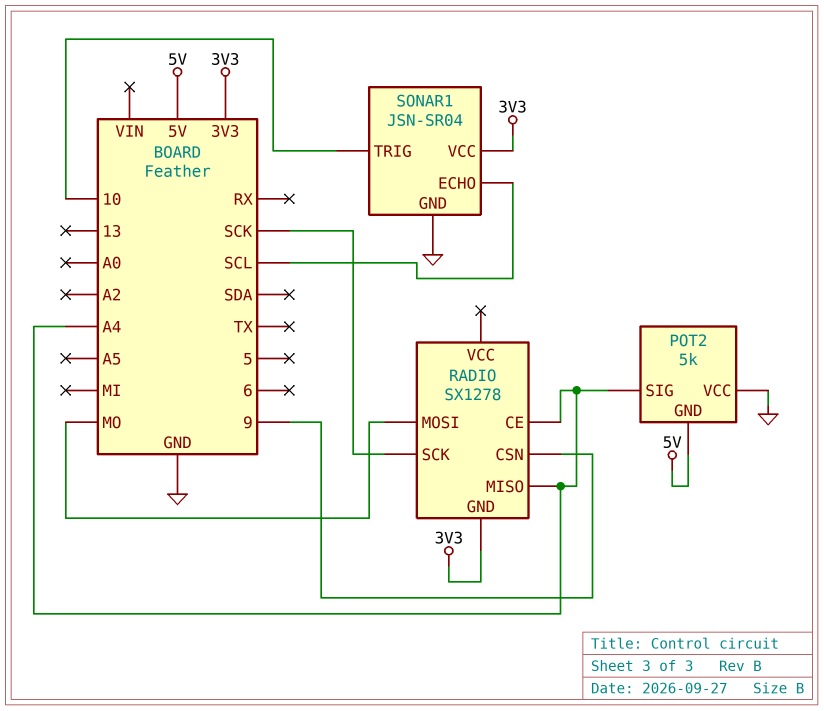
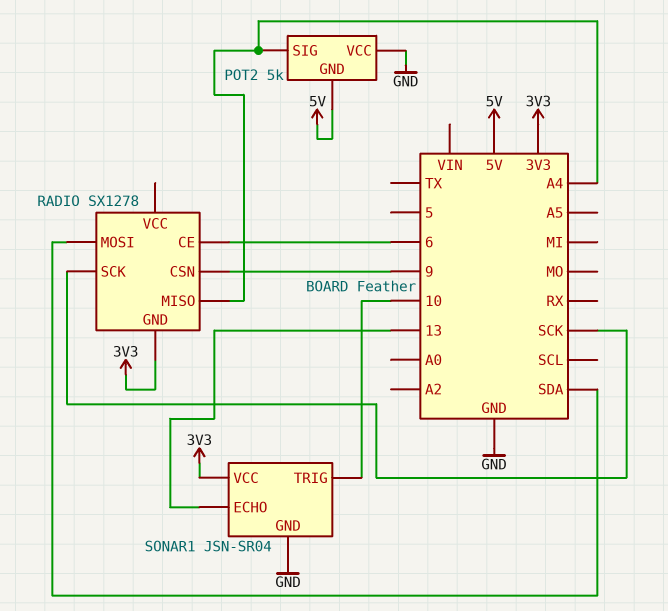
RADIO pin CE: A4 -> 6
RADIO pin MOSI: MO -> SDA
SONAR1 pin ECHO: SCL -> 13

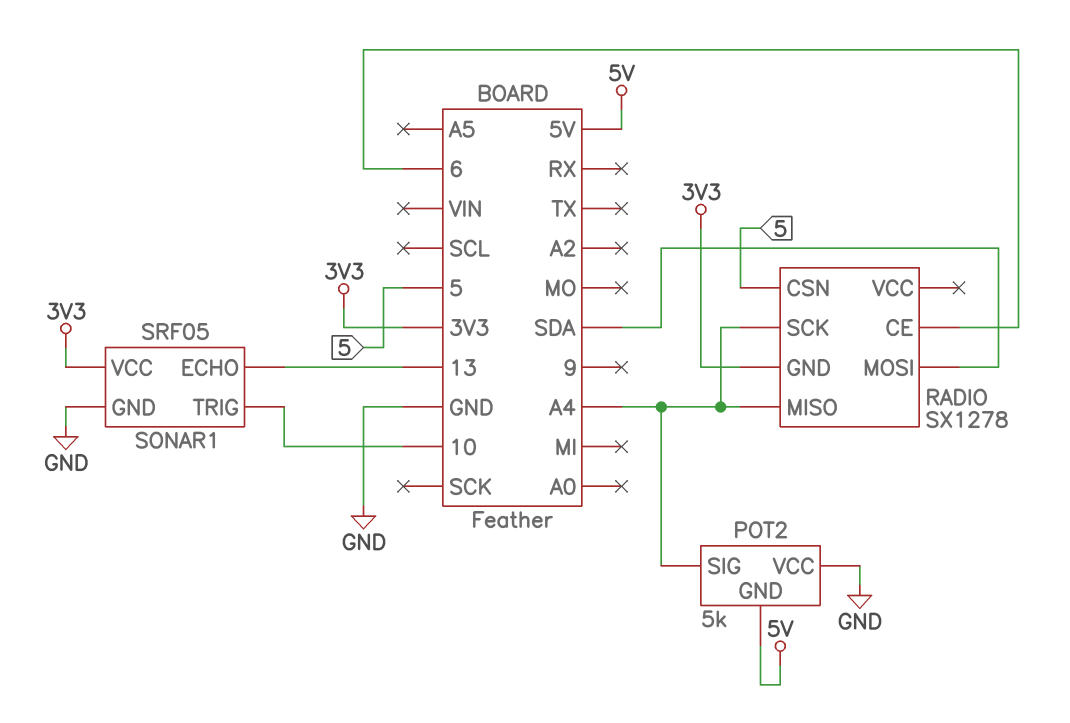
RADIO pin CSN: 9 -> 5
RADIO pin SCK: SCK -> A4
SONAR1: JSN-SR04 -> SRF05

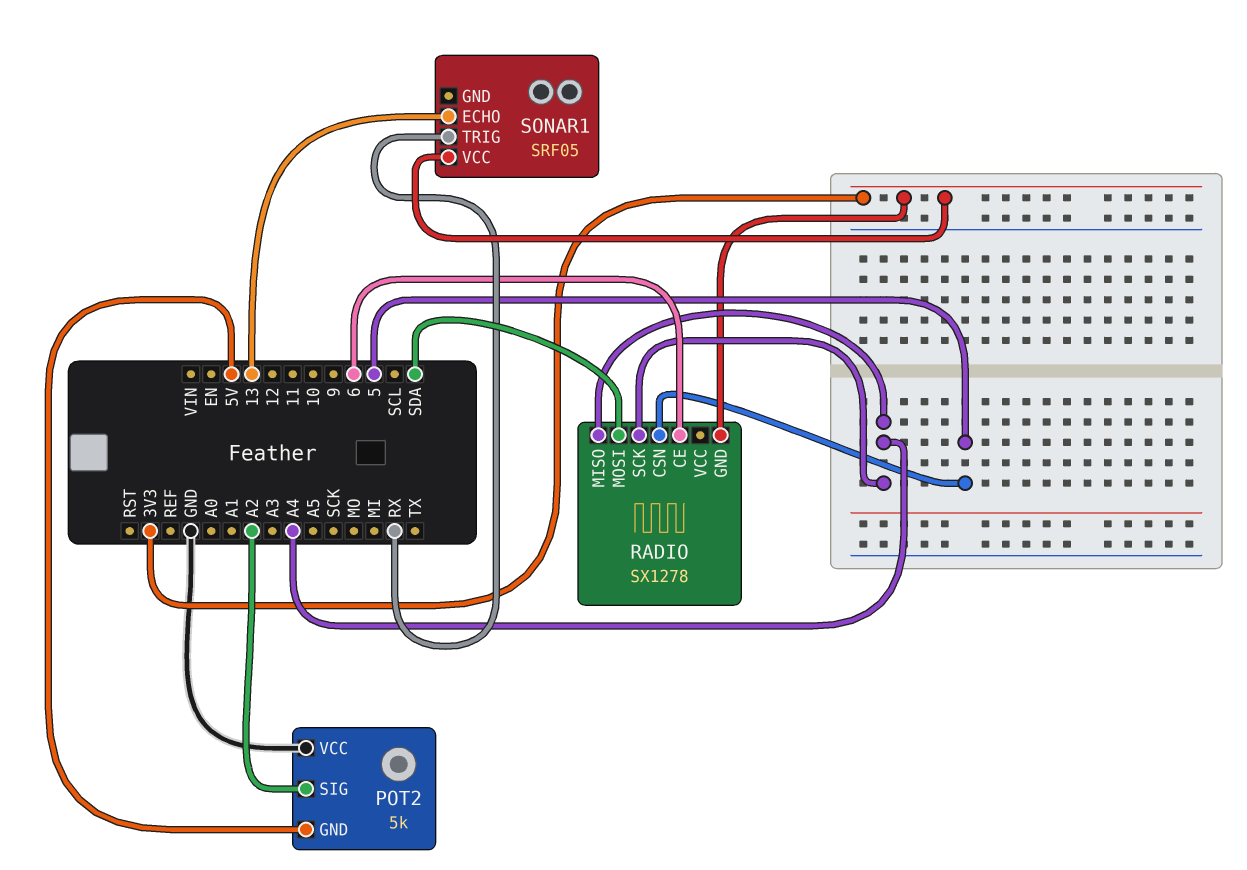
POT2 pin SIG: A4 -> A2
SONAR1 pin GND: GND -> none
SONAR1 pin TRIG: 10 -> RX

